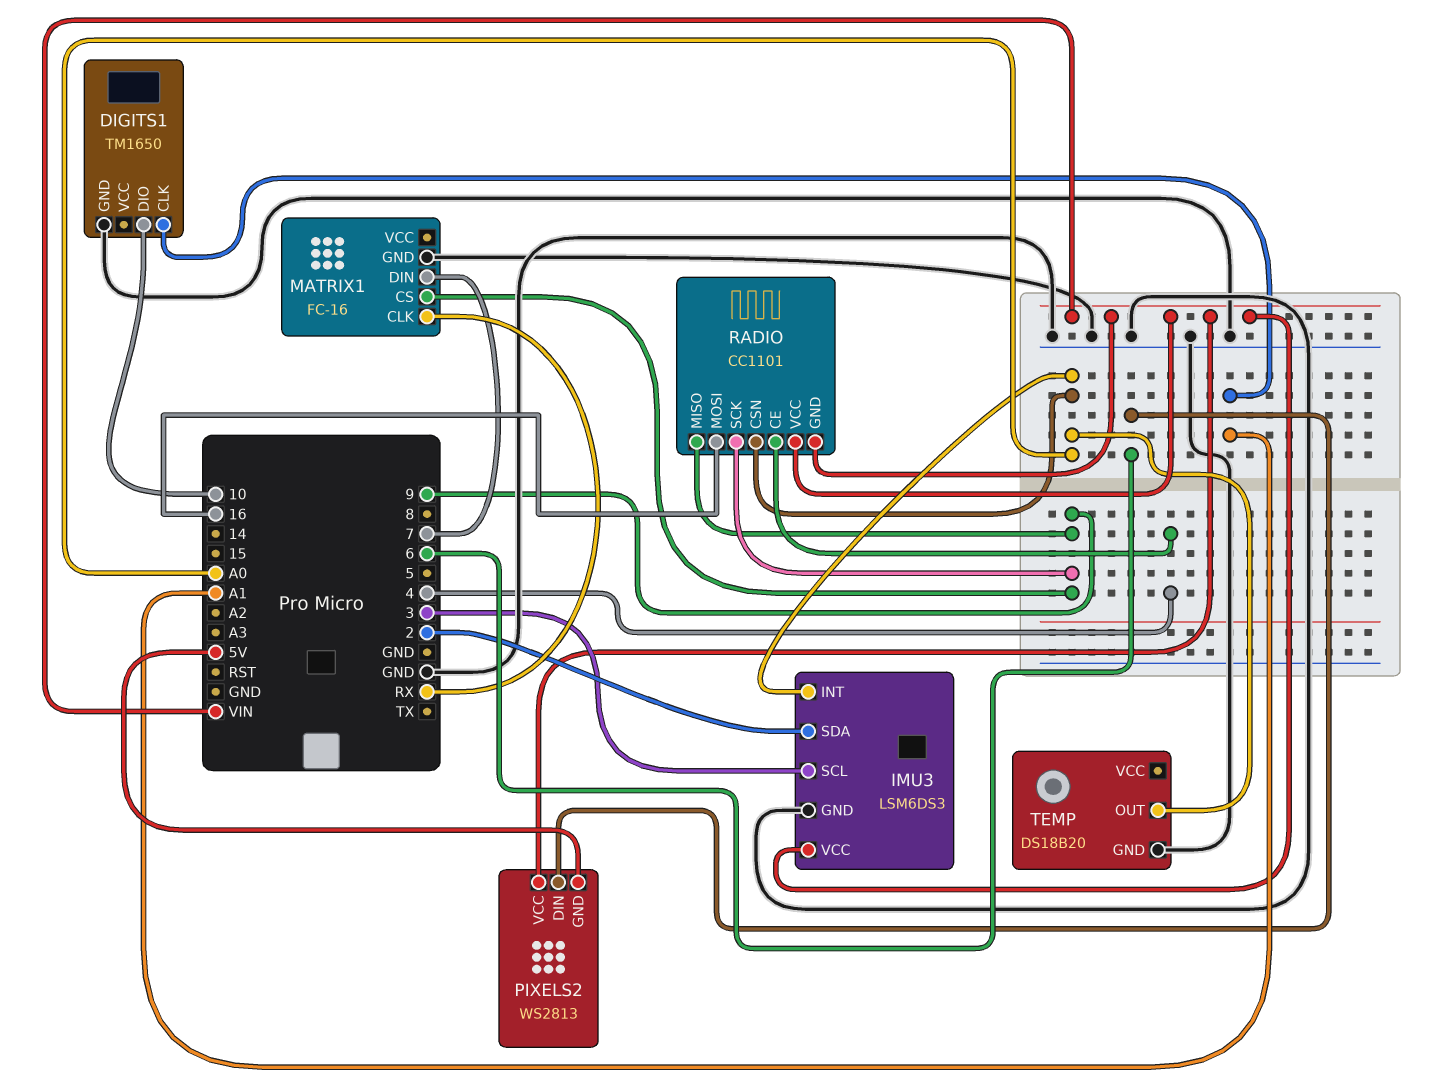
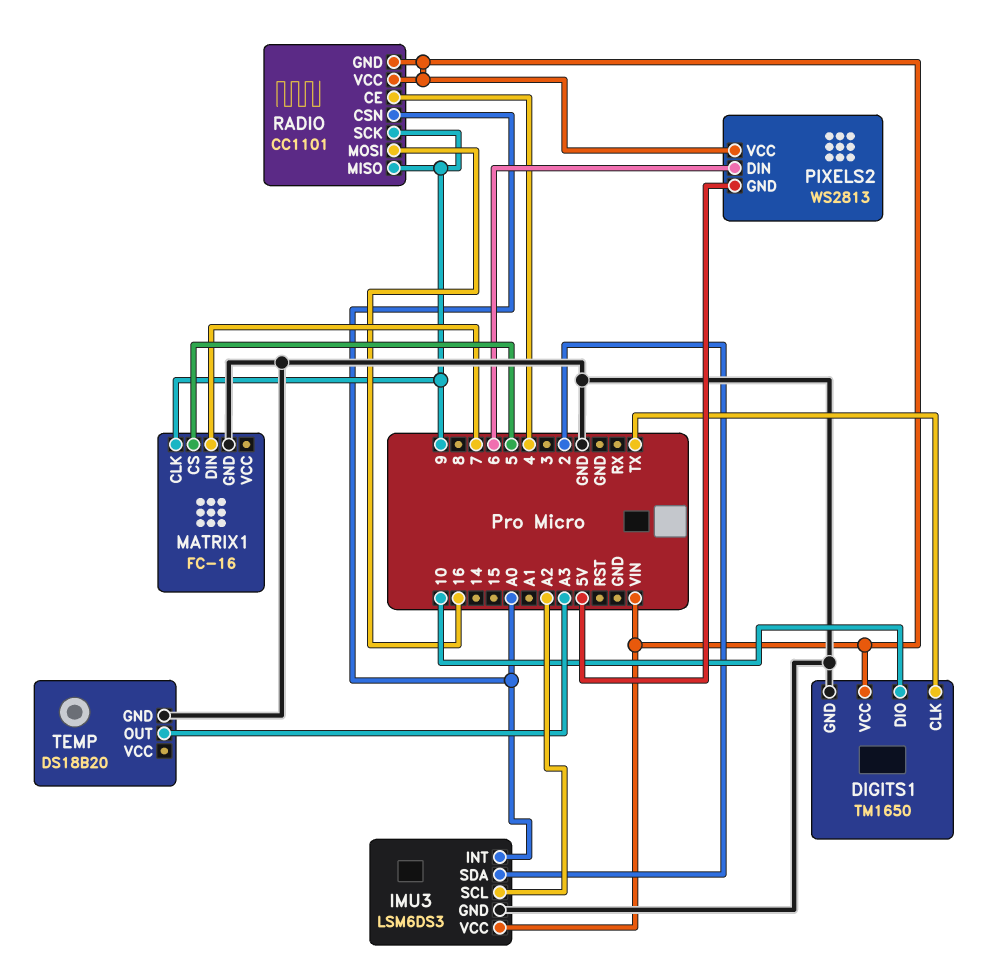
DIGITS1 pin CLK: A1 -> TX
DIGITS1 pin VCC: none -> VIN
IMU3 pin SCL: 3 -> A2
MATRIX1 pin CLK: RX -> 9
MATRIX1 pin CS: 9 -> 5
TEMP pin OUT: A0 -> A3

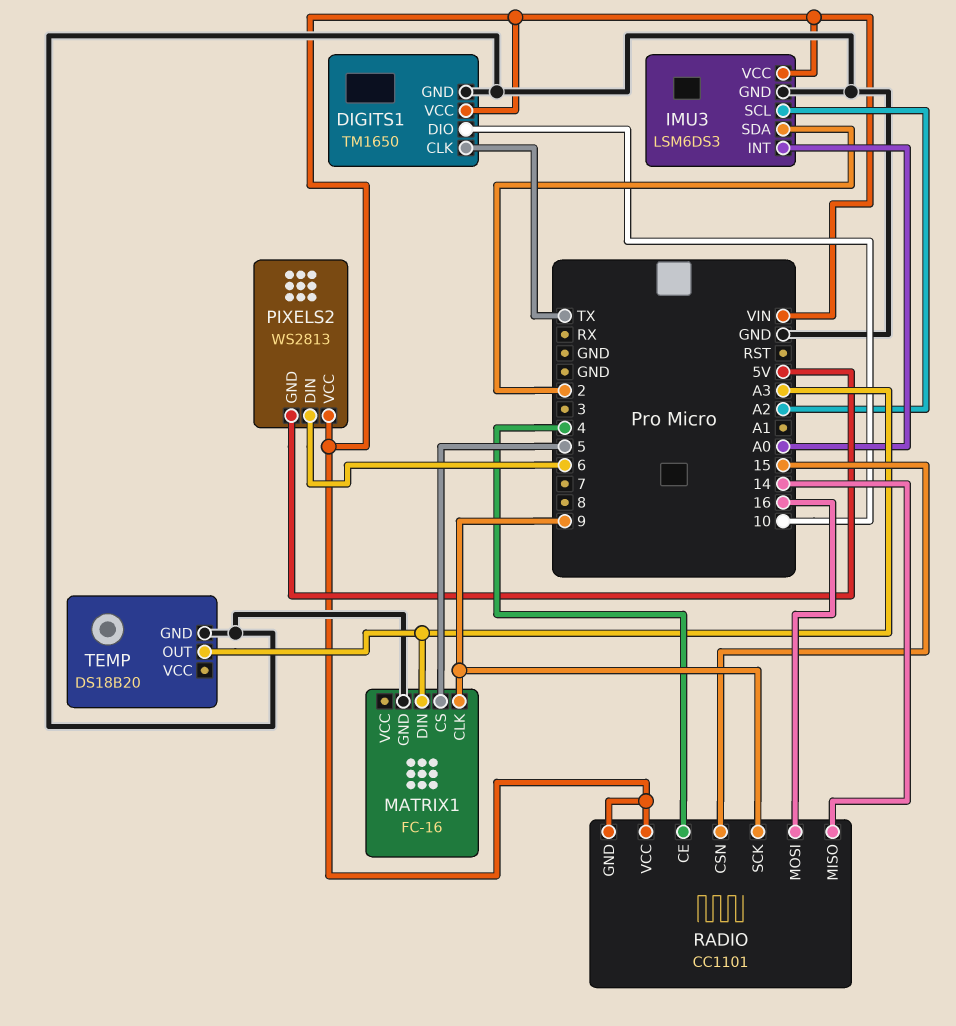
MATRIX1 pin DIN: 7 -> A3
RADIO pin CSN: A0 -> 15
RADIO pin MISO: 9 -> 14

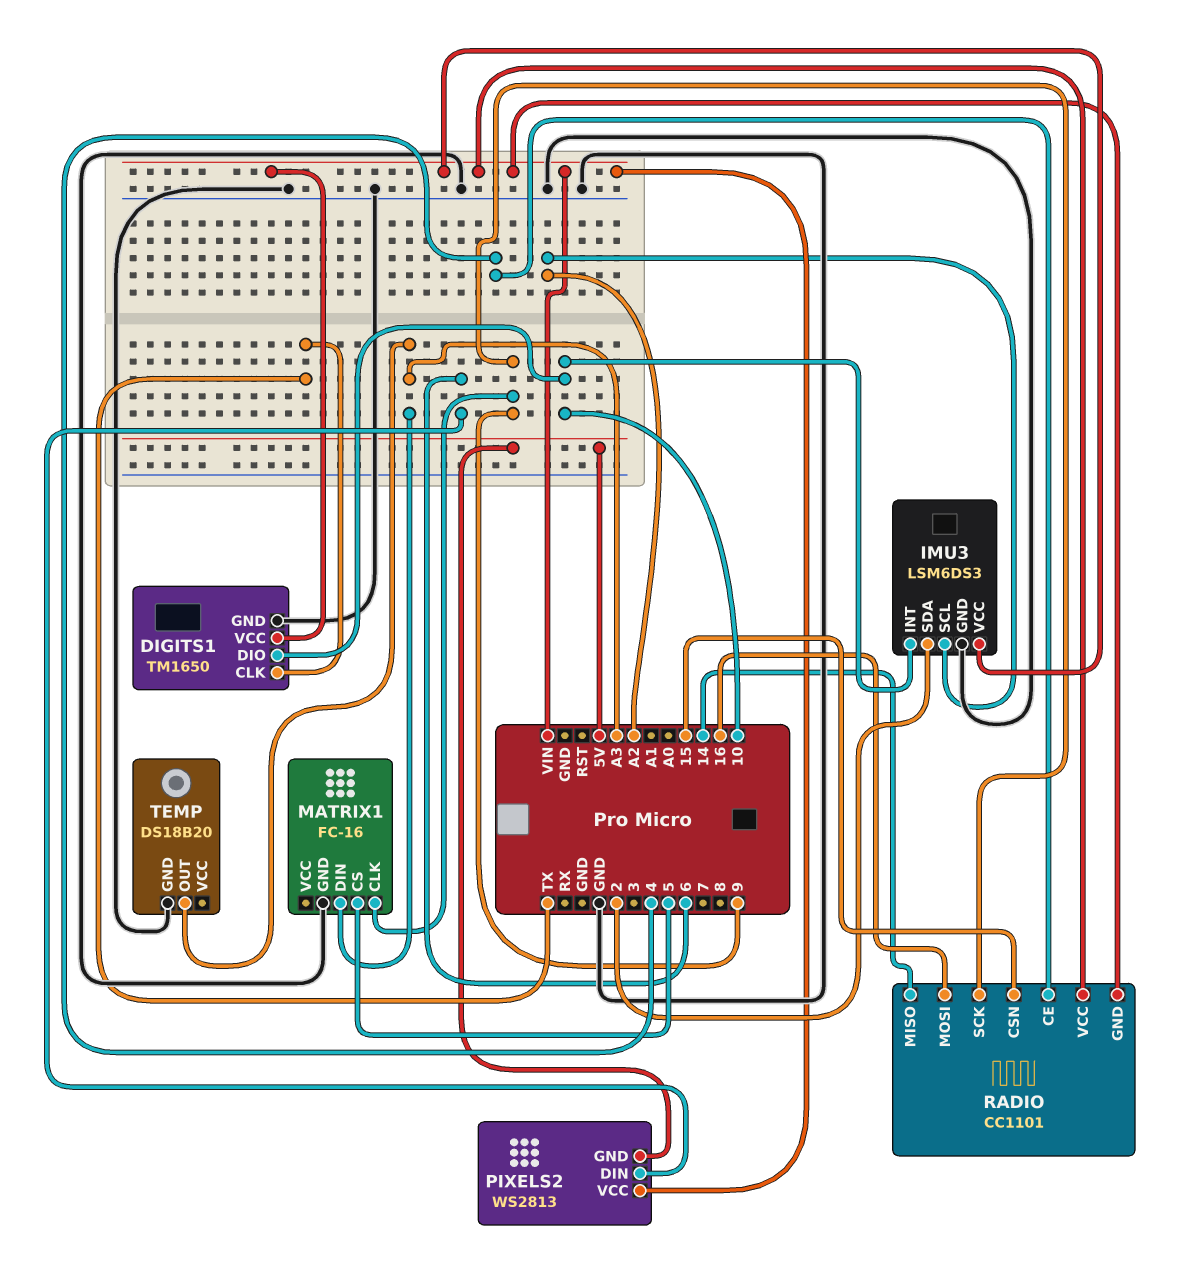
IMU3 pin INT: A0 -> 10

